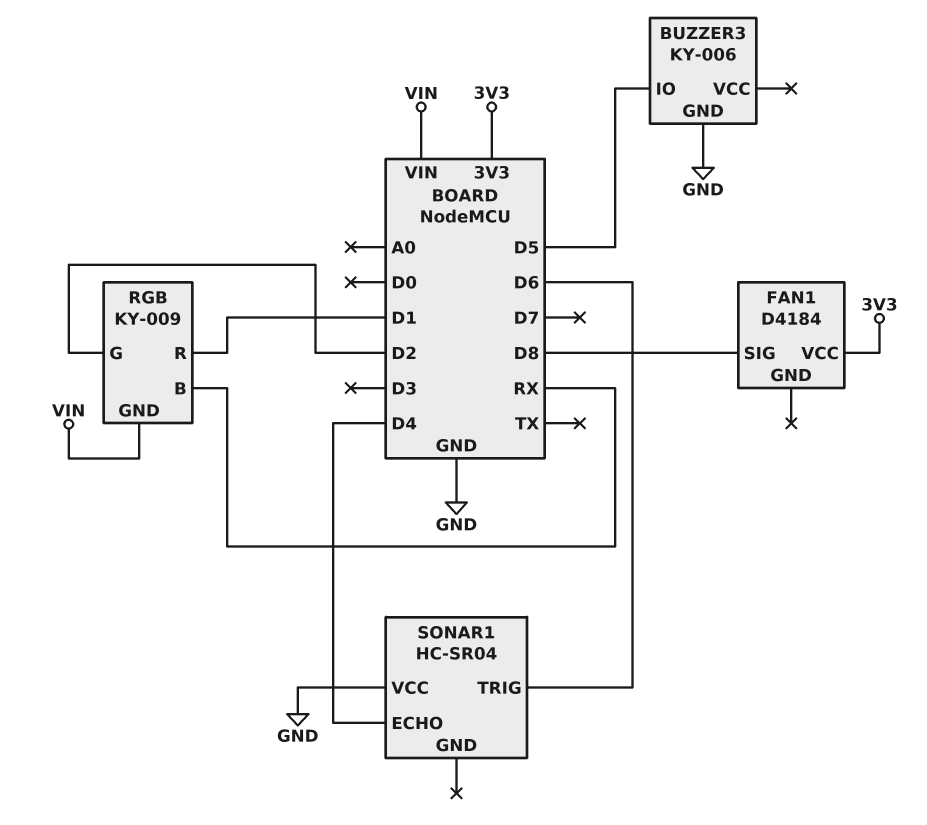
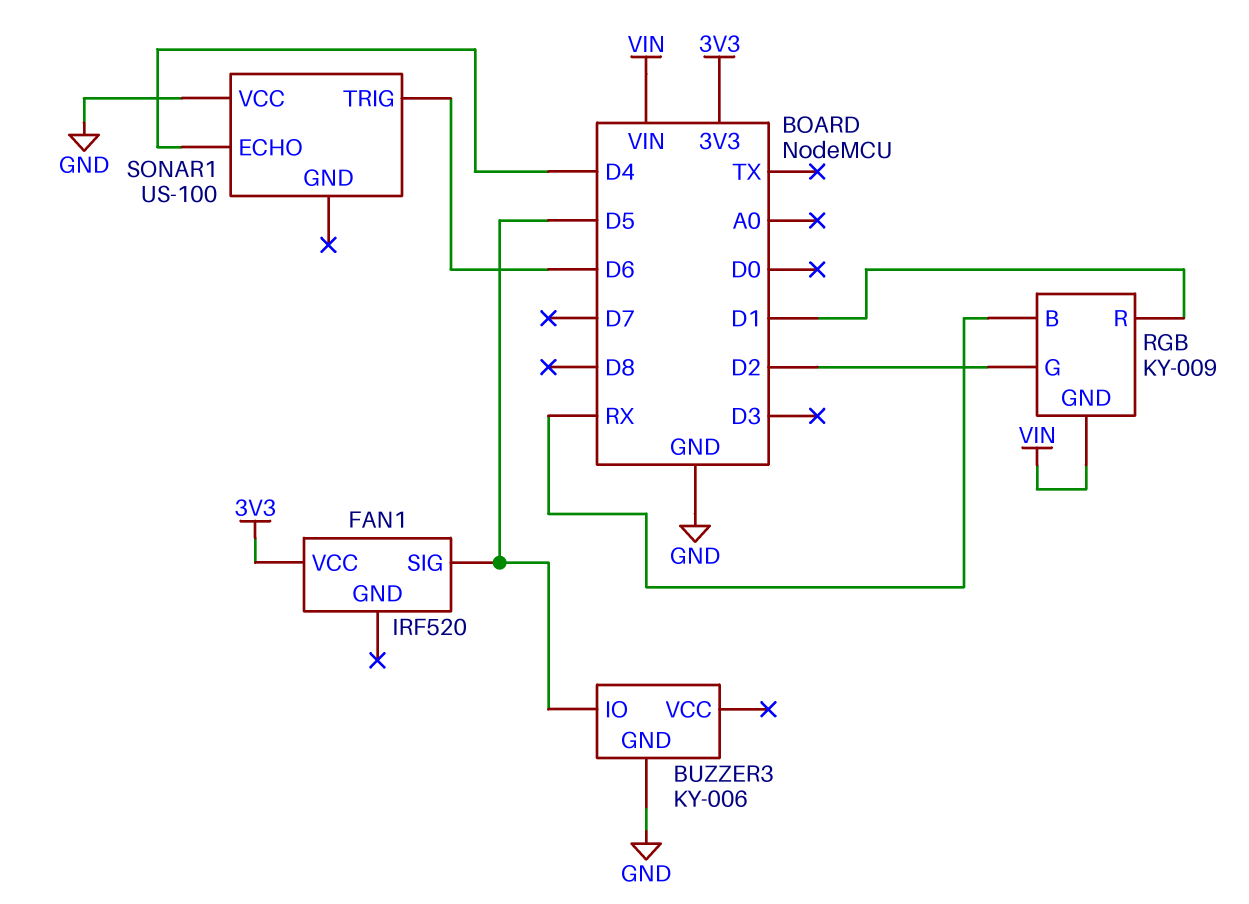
FAN1: D4184 -> IRF520
FAN1 pin SIG: D8 -> D5
SONAR1: HC-SR04 -> US-100

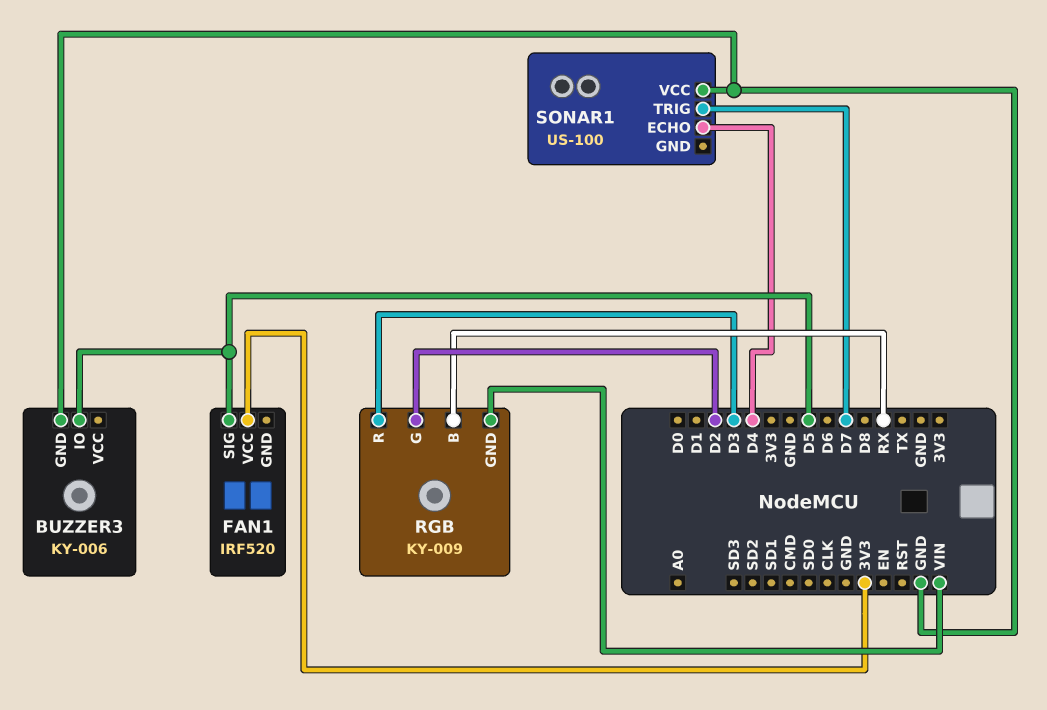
RGB pin R: D1 -> D3
SONAR1 pin TRIG: D6 -> D7

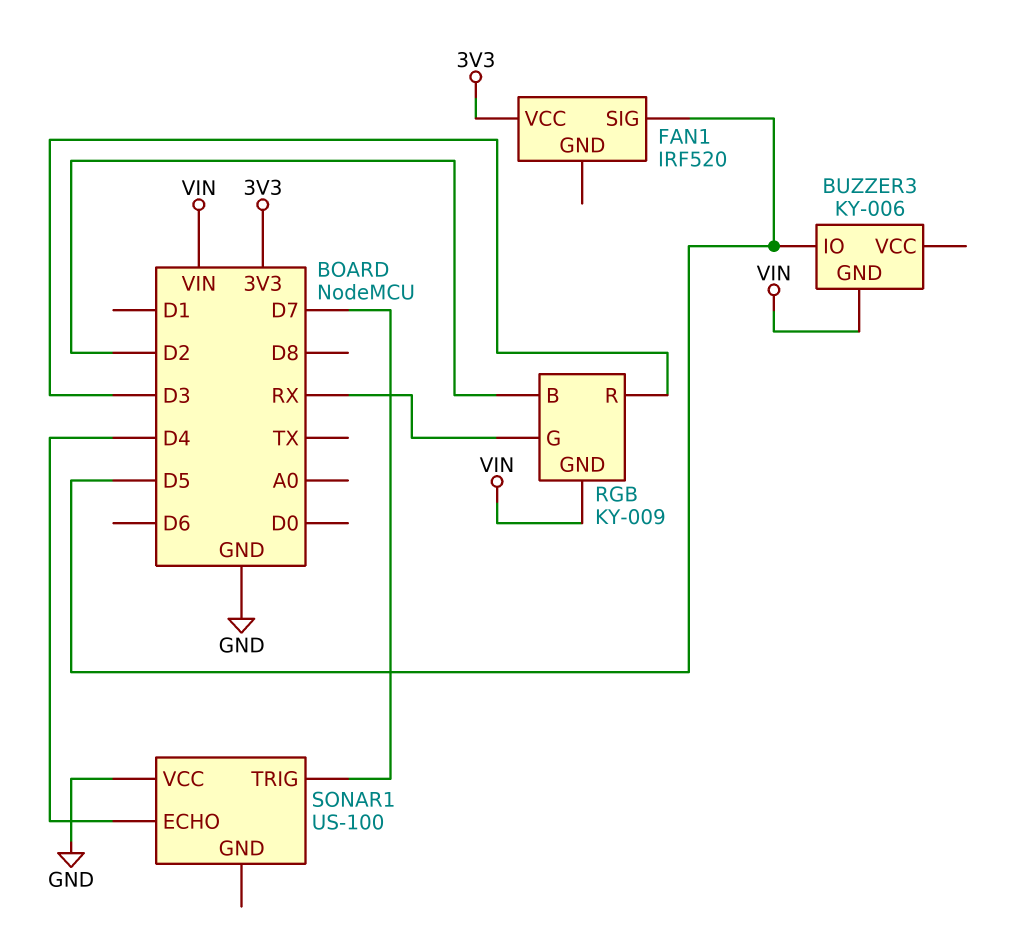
BUZZER3 pin GND: GND -> VIN
RGB pin B: RX -> D2
RGB pin G: D2 -> RX

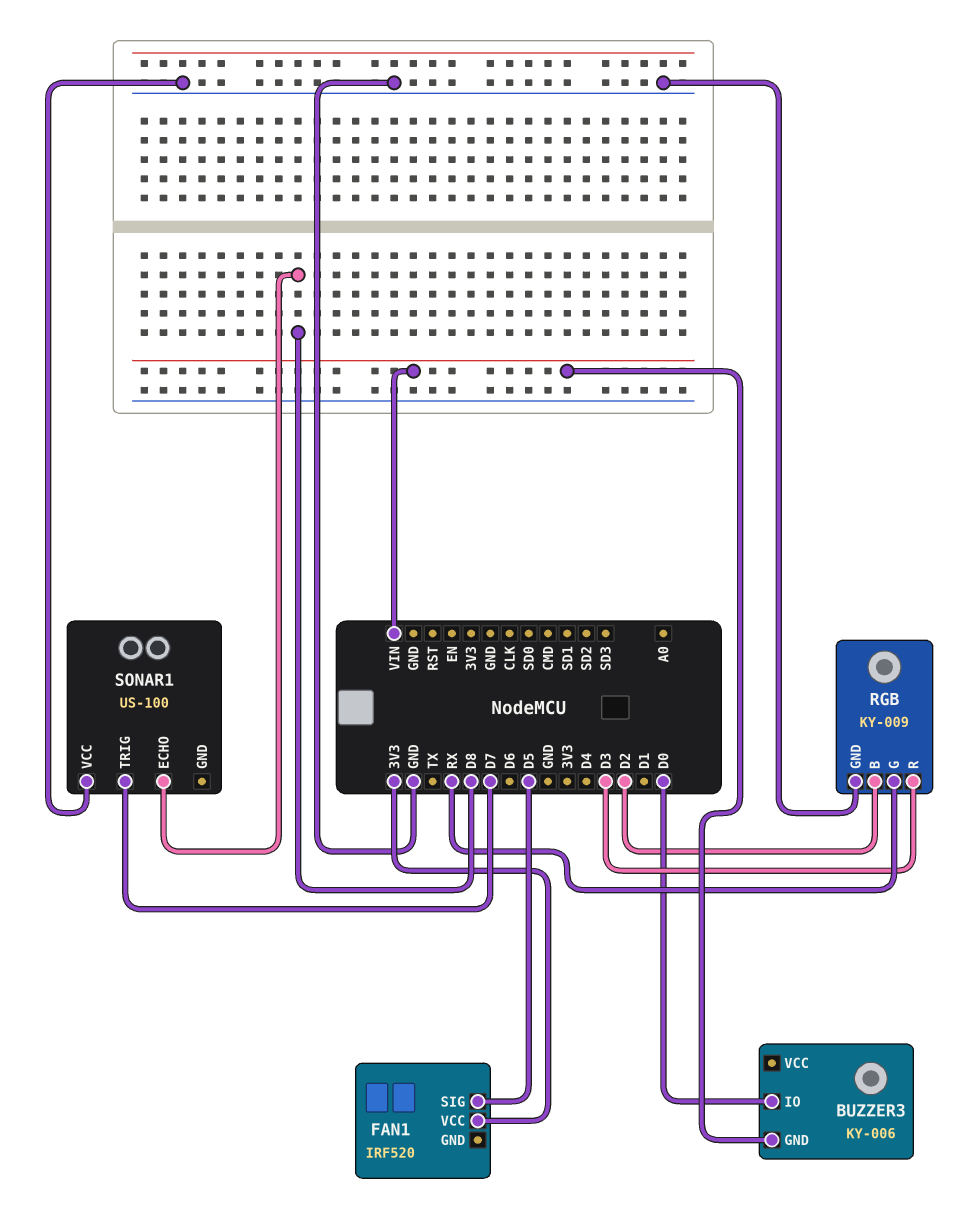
BUZZER3 pin IO: D5 -> D0
RGB pin GND: VIN -> GND
SONAR1 pin ECHO: D4 -> D8

